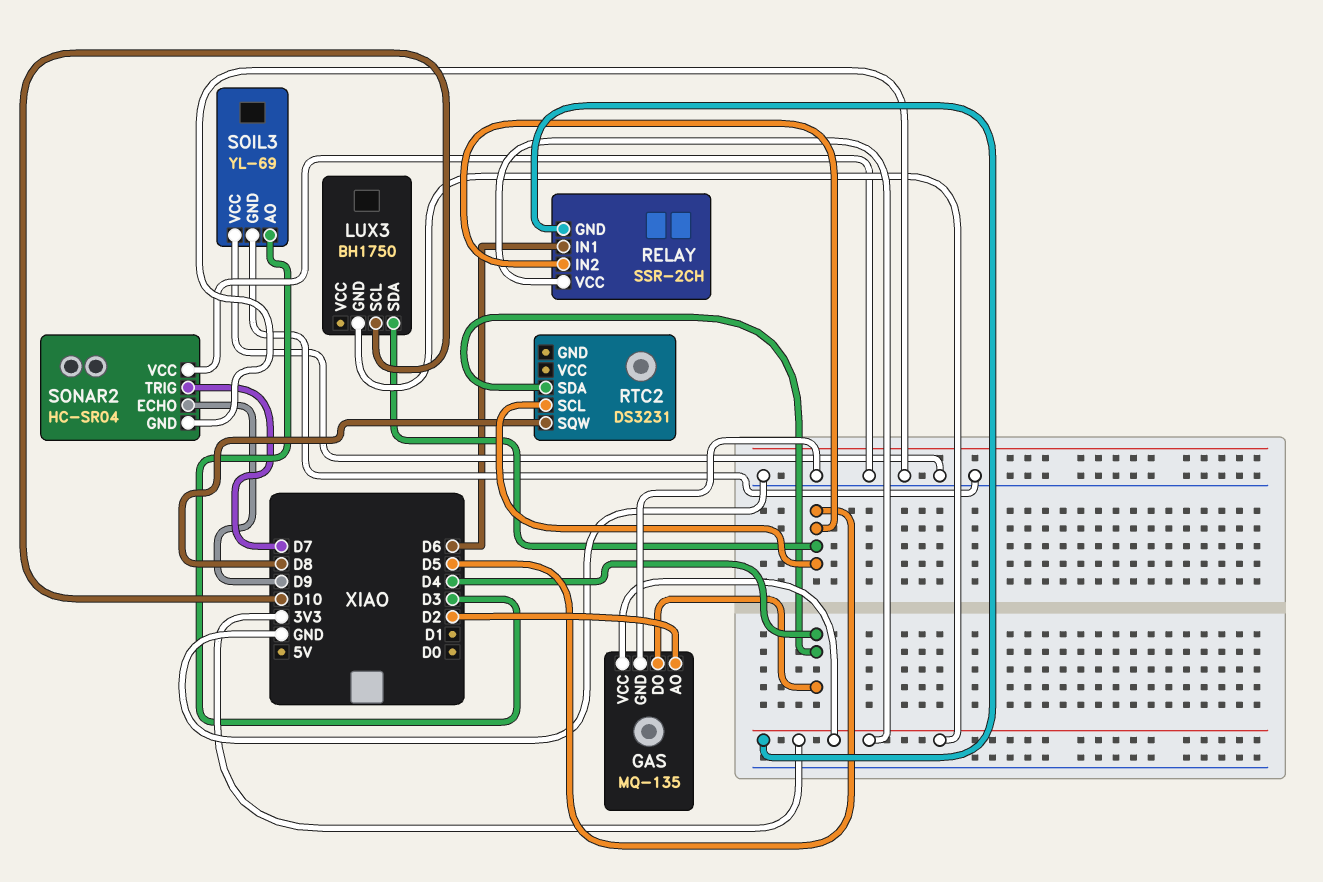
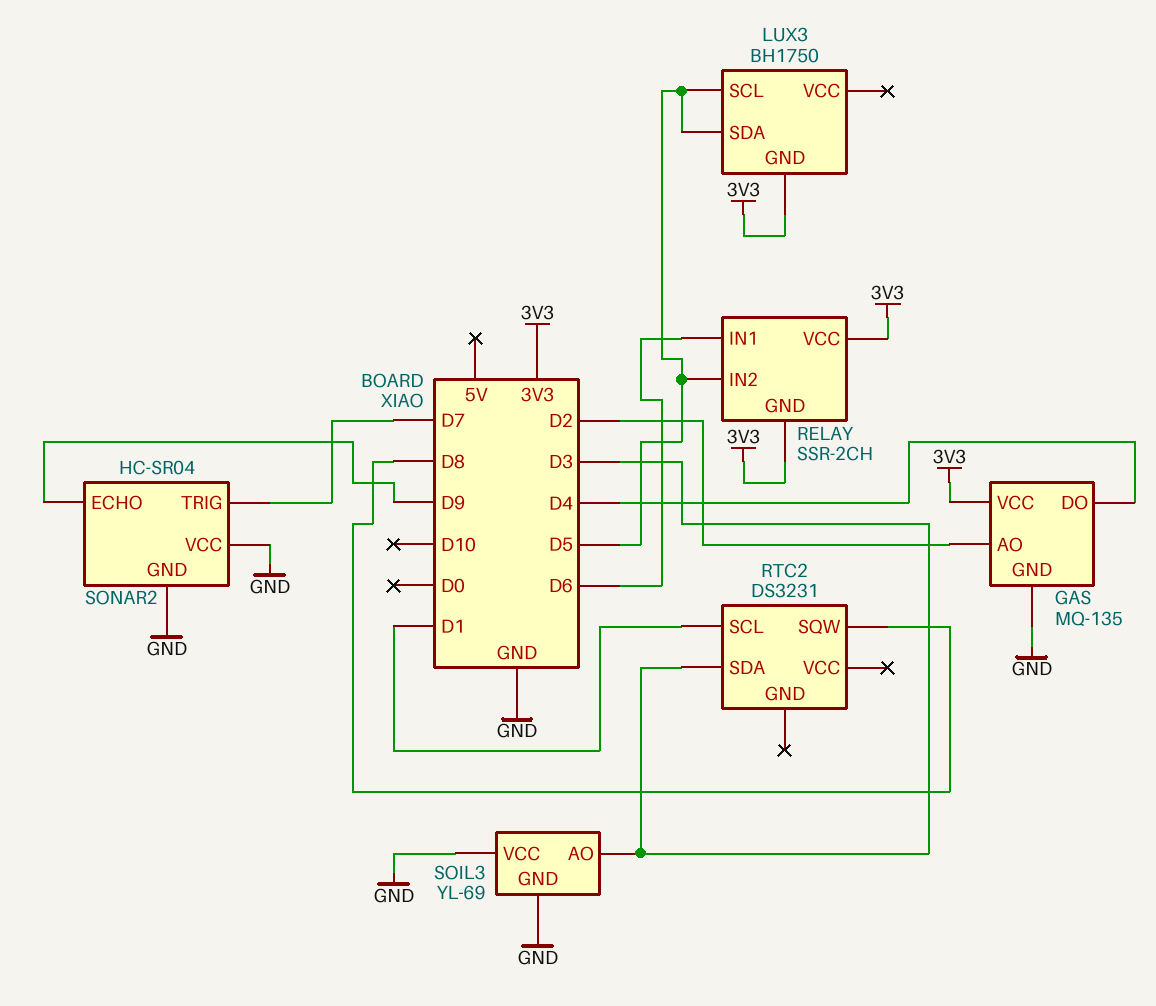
LUX3 pin SCL: D10 -> D5
RTC2 pin SCL: D5 -> D1
RTC2 pin SDA: D4 -> D3

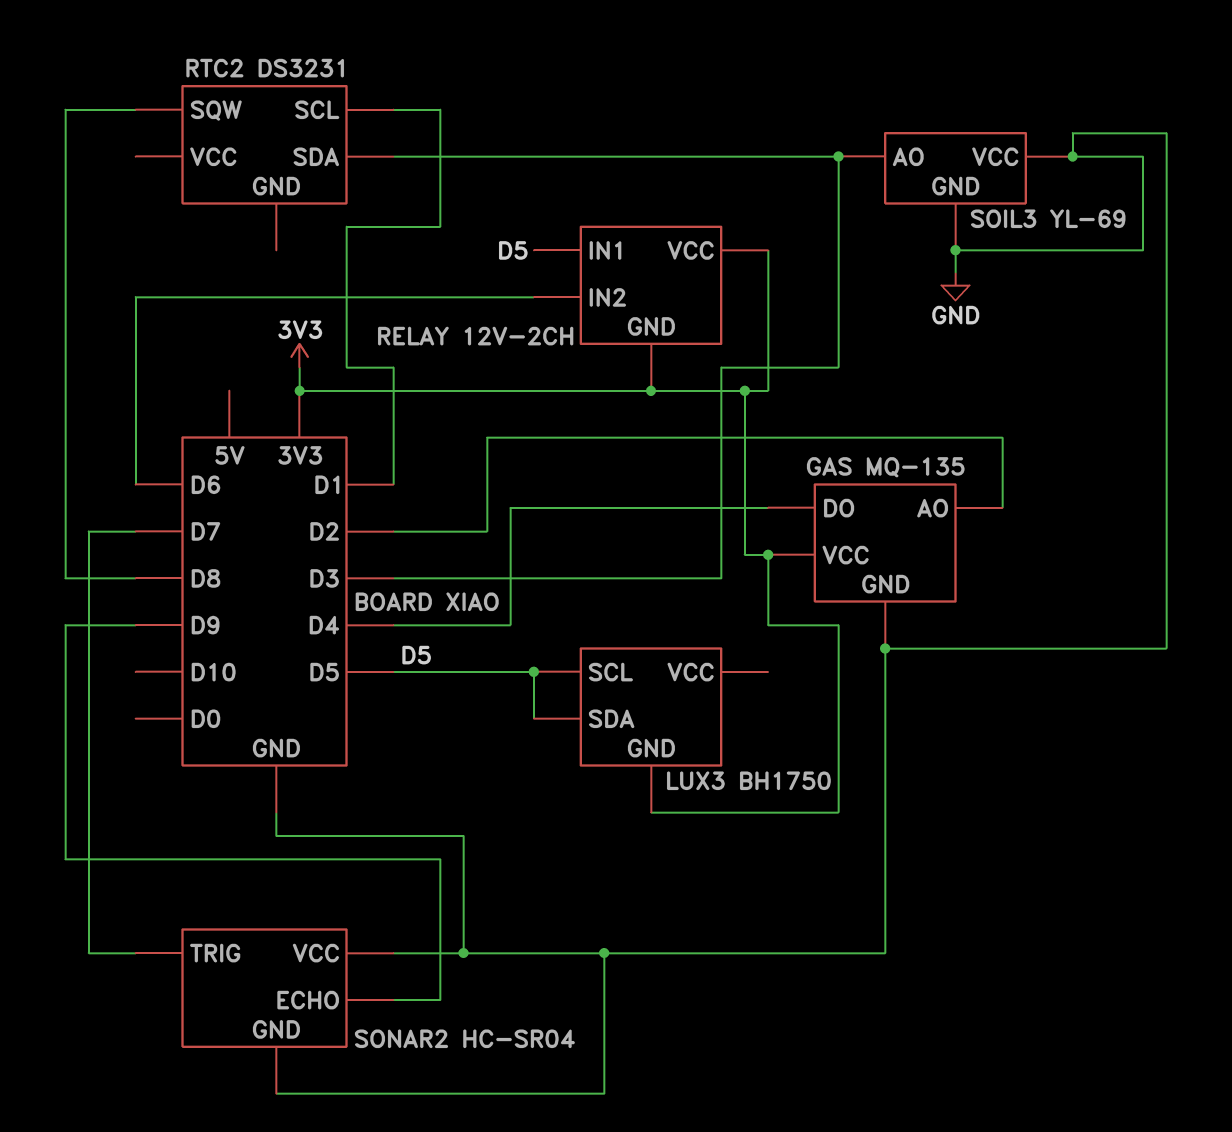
RELAY: SSR-2CH -> 12V-2CH
RELAY pin IN1: D6 -> D5
RELAY pin IN2: D5 -> D6

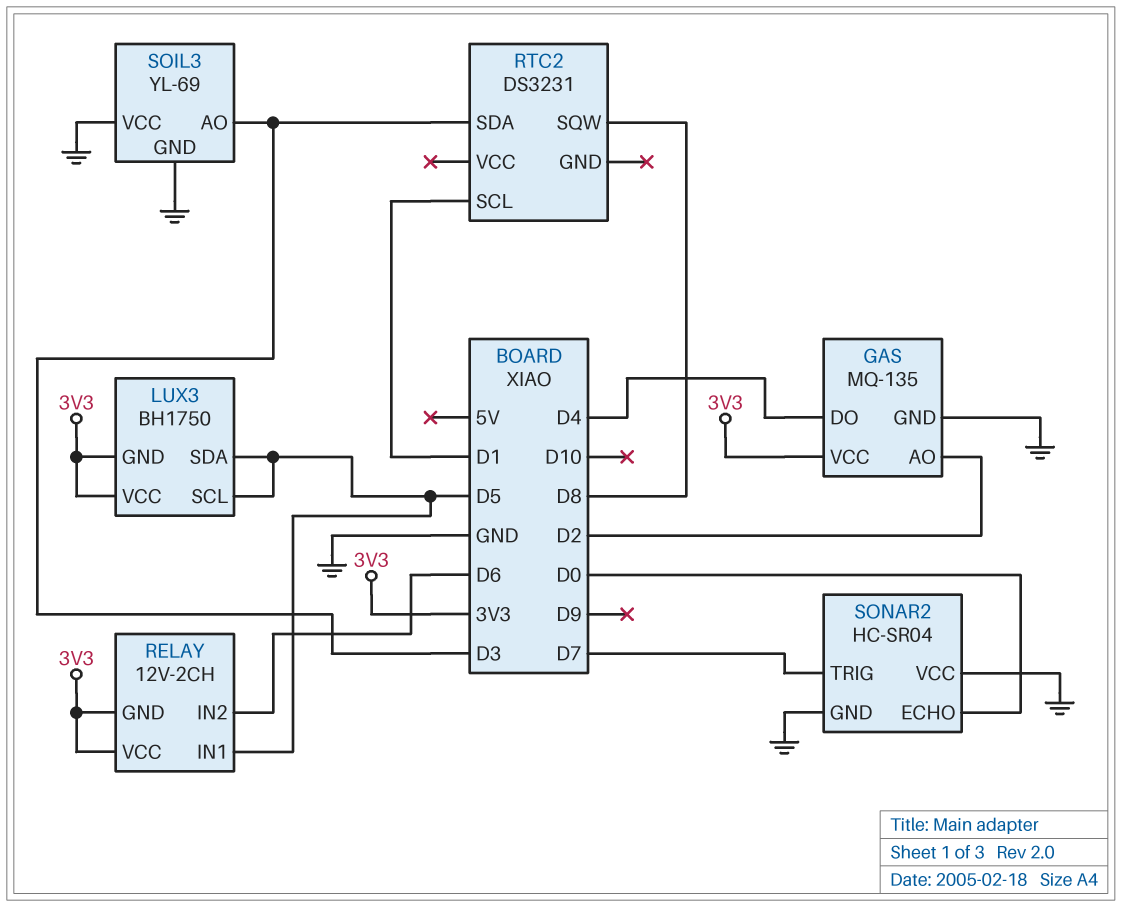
LUX3 pin VCC: none -> 3V3
SONAR2 pin ECHO: D9 -> D0

